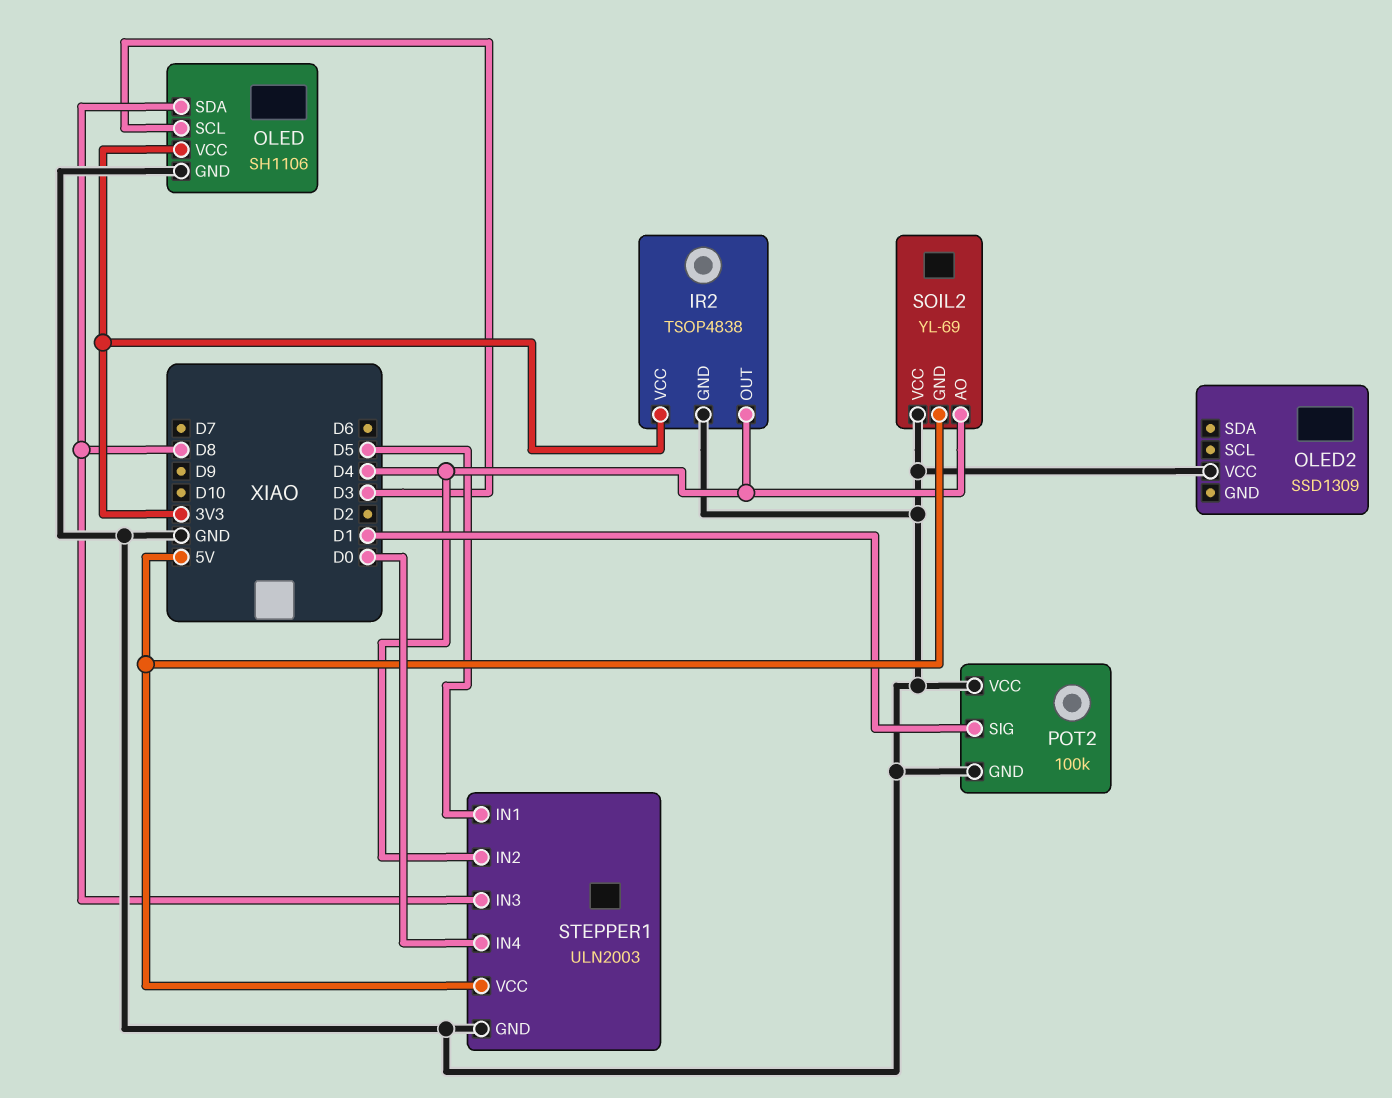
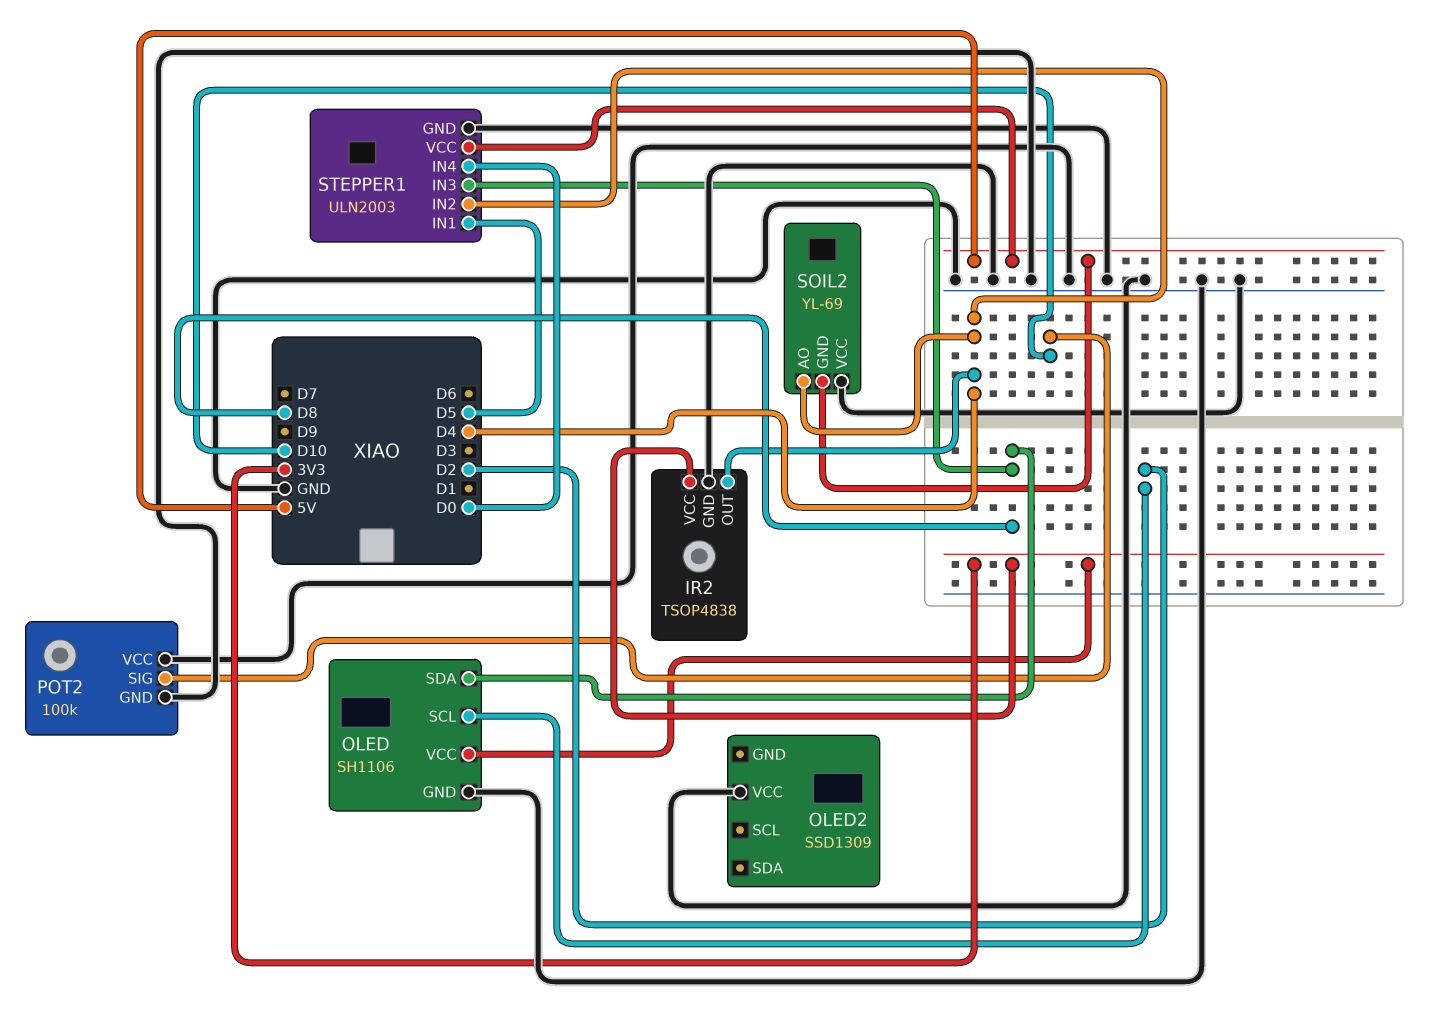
OLED pin SCL: D3 -> D2
POT2 pin SIG: D1 -> D10

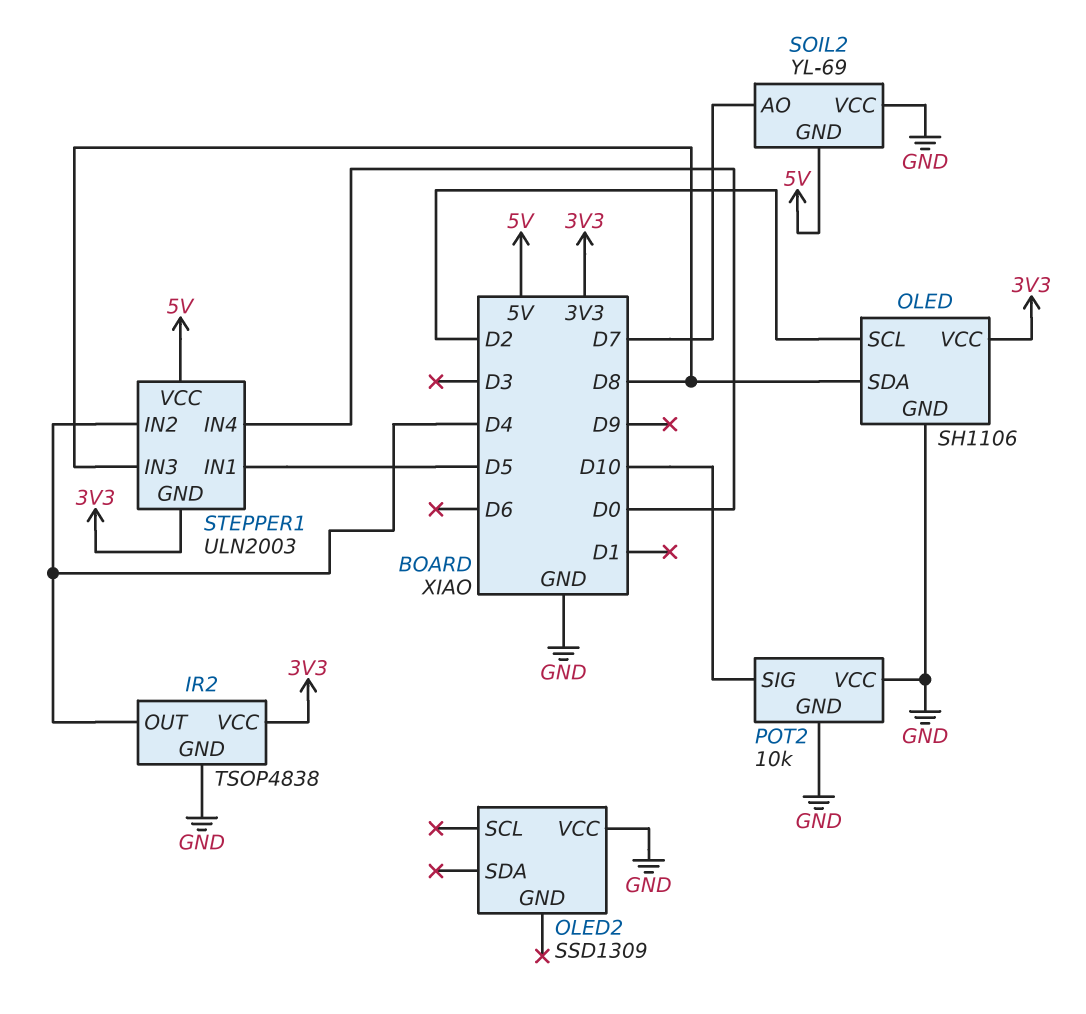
POT2: 100k -> 10k
SOIL2 pin AO: D4 -> D7
STEPPER1 pin GND: GND -> 3V3

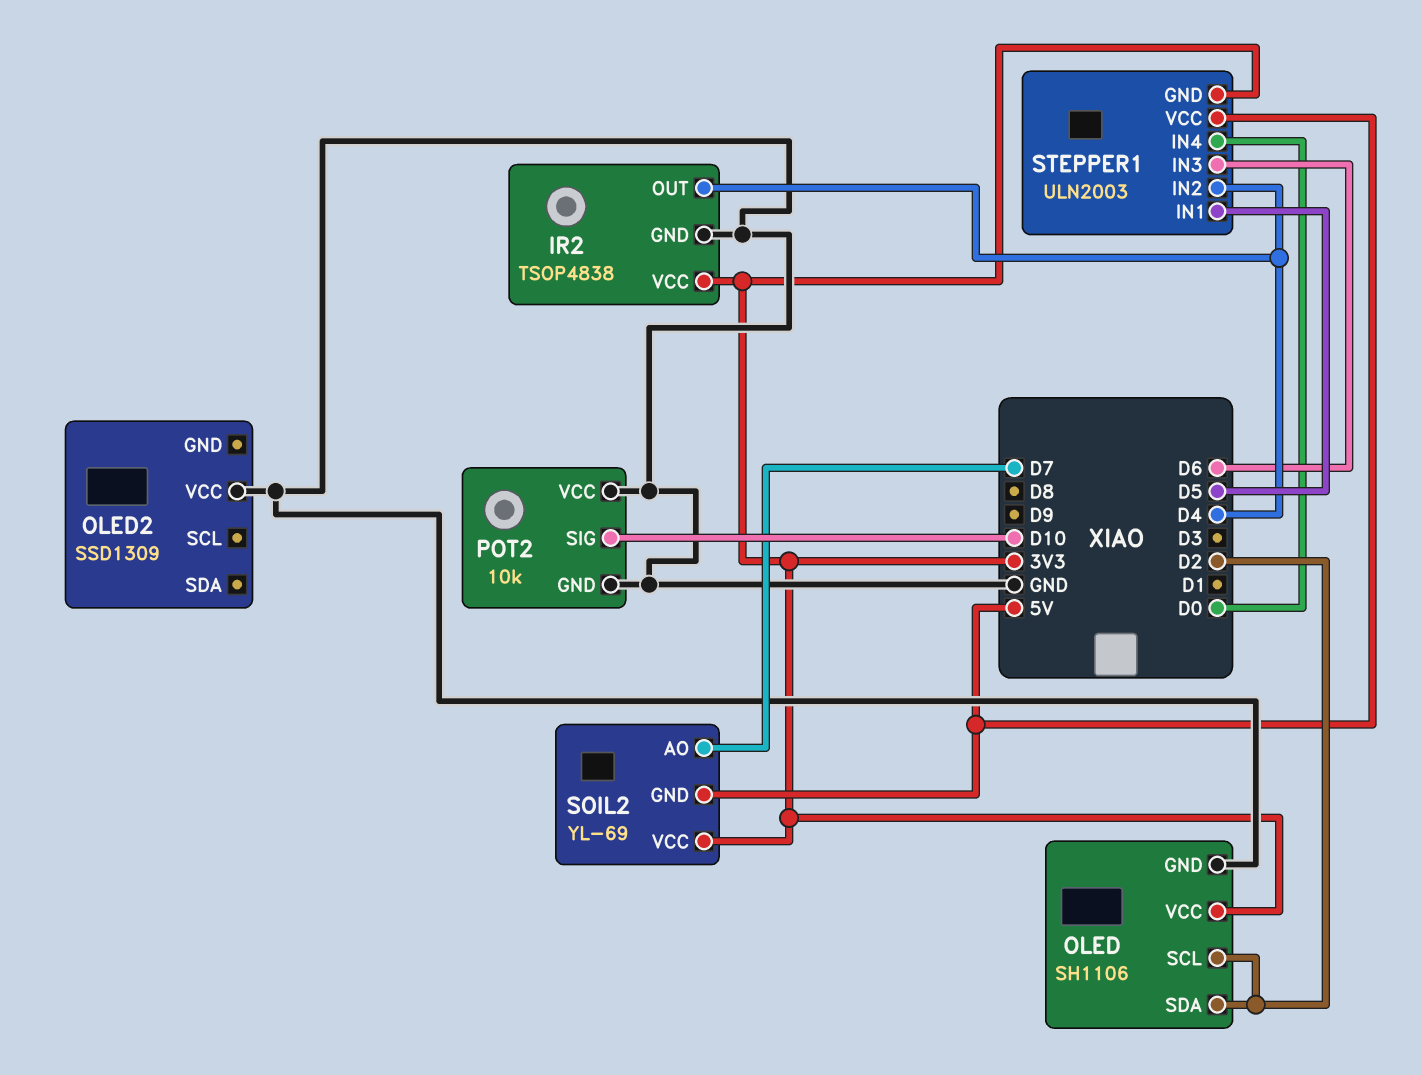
OLED pin SDA: D8 -> D2
SOIL2 pin VCC: GND -> 3V3
STEPPER1 pin IN3: D8 -> D6

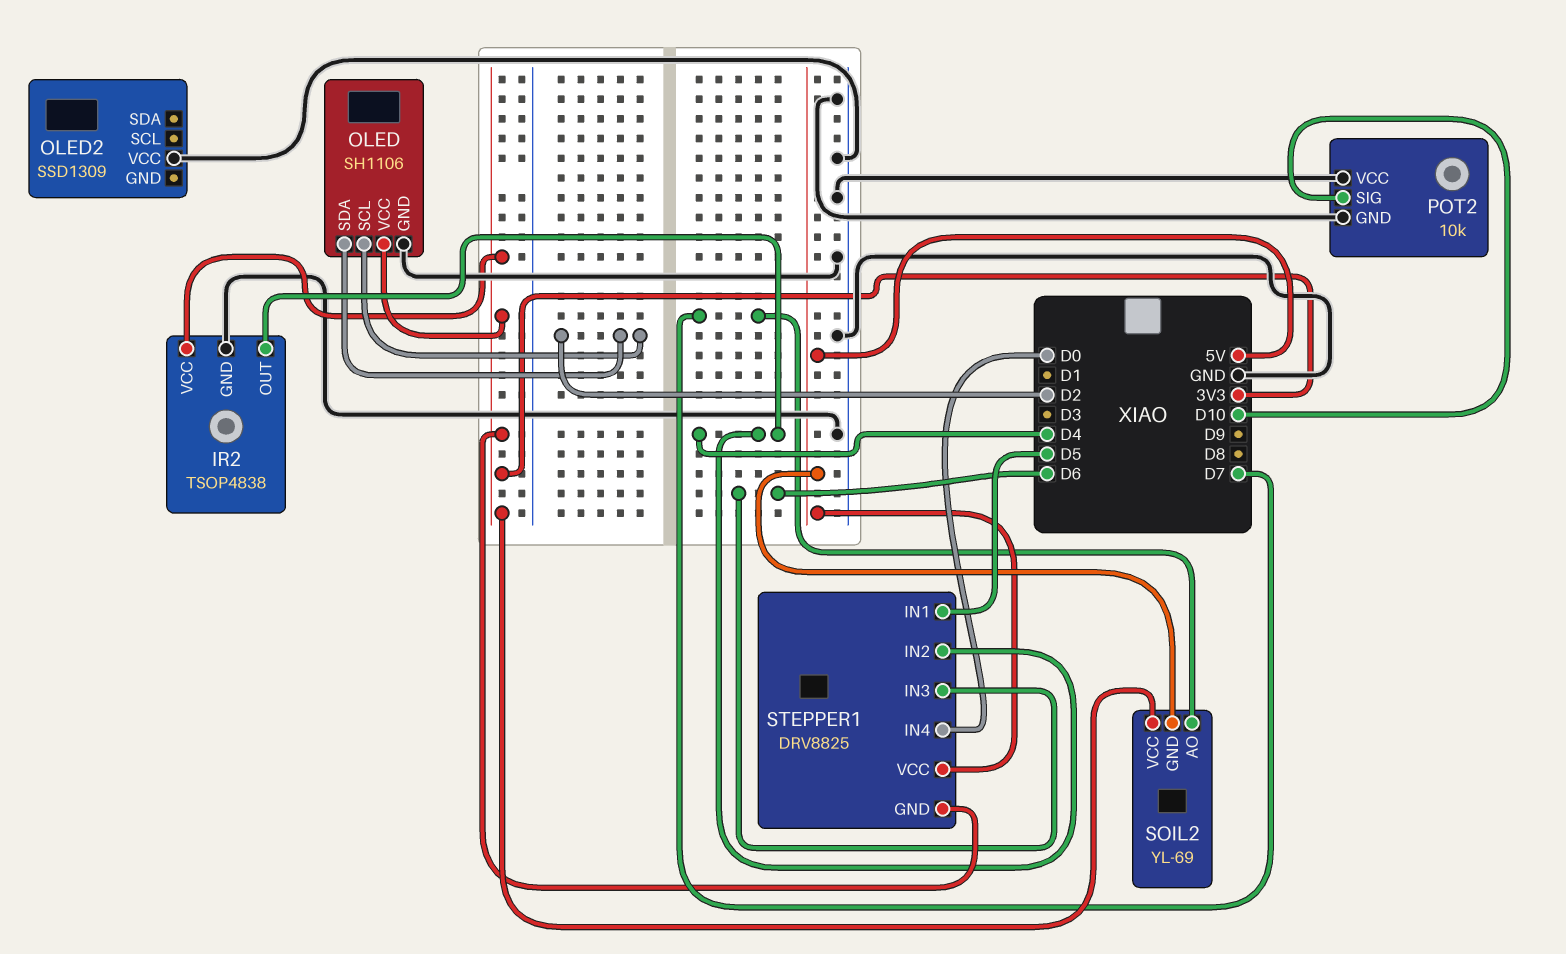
STEPPER1: ULN2003 -> DRV8825

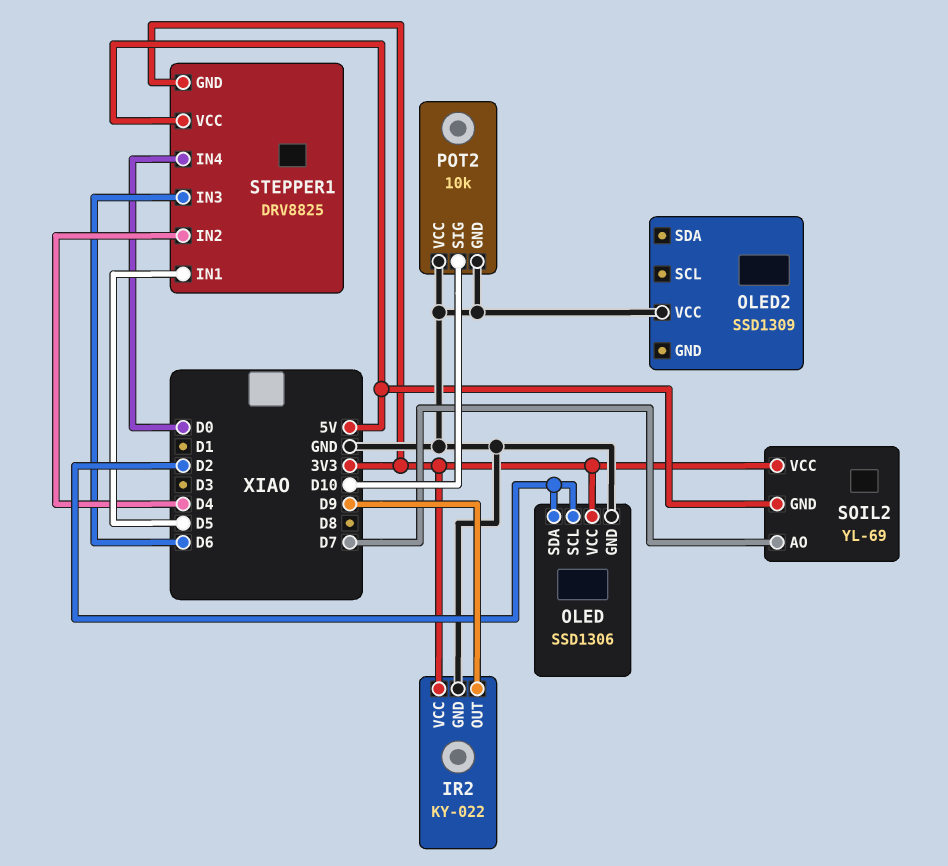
IR2: TSOP4838 -> KY-022
IR2 pin OUT: D4 -> D9
OLED: SH1106 -> SSD1306

